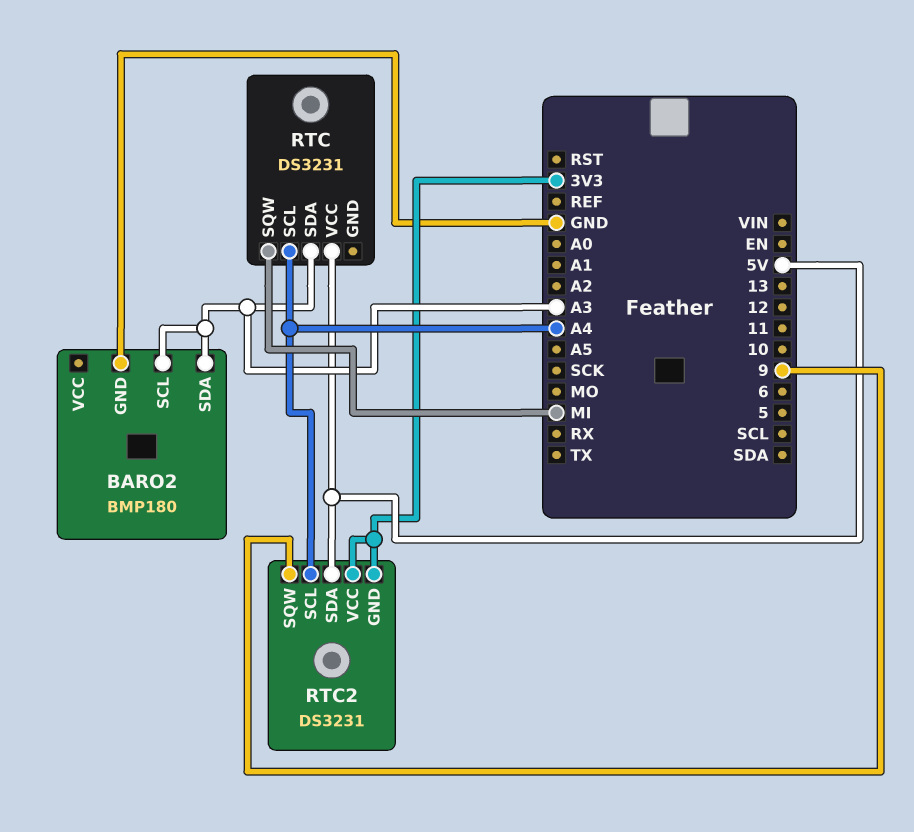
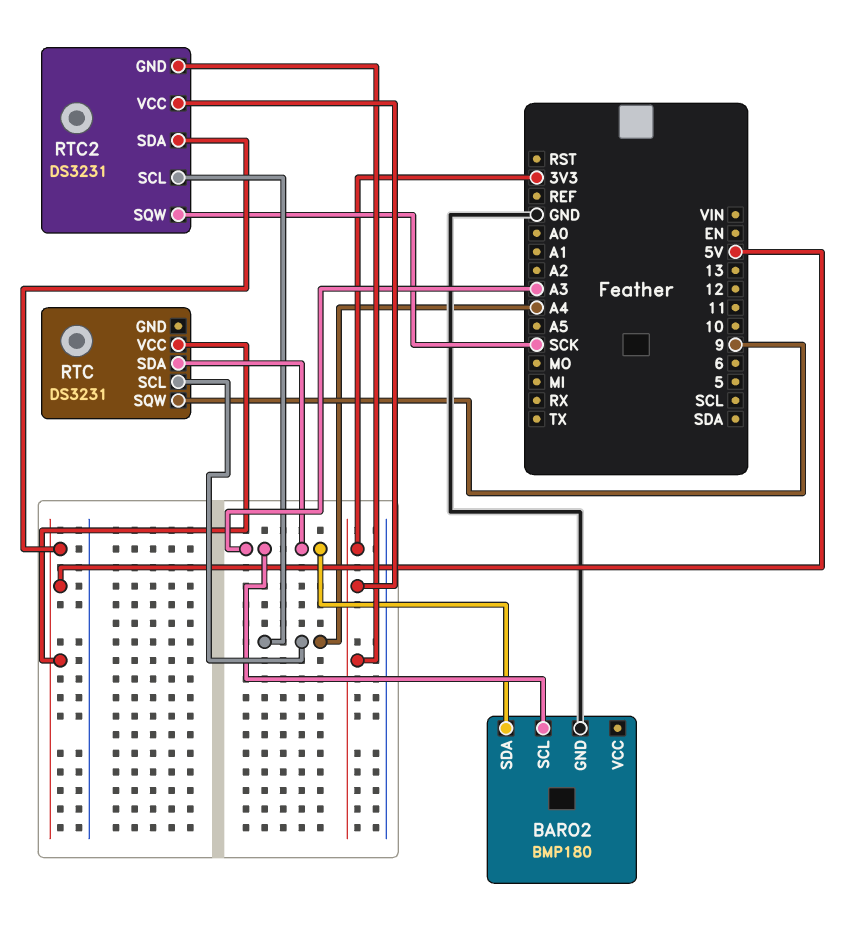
RTC pin SQW: MI -> 9
RTC2 pin SQW: 9 -> SCK

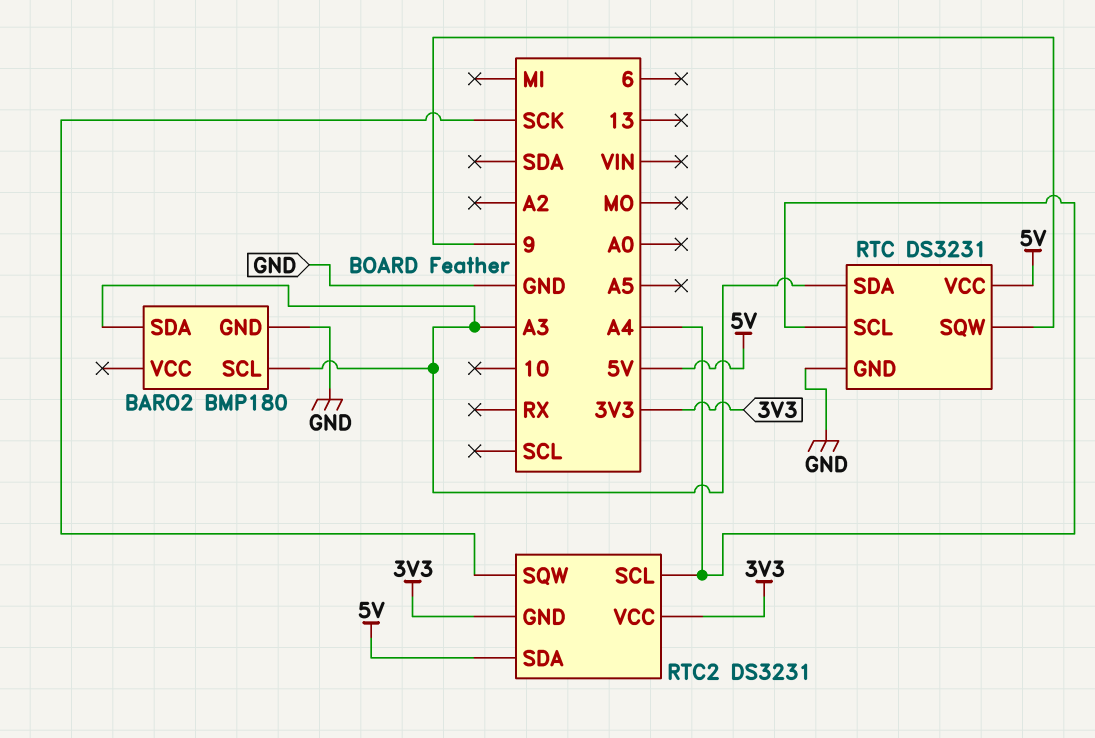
RTC pin GND: none -> GND

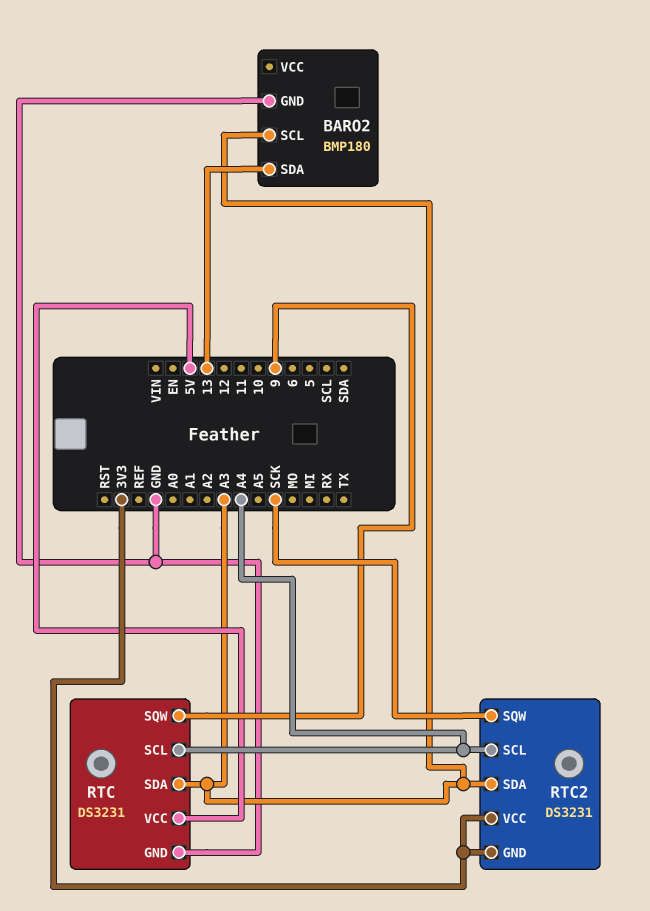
BARO2 pin SDA: A3 -> 13
RTC2 pin SDA: 5V -> A3

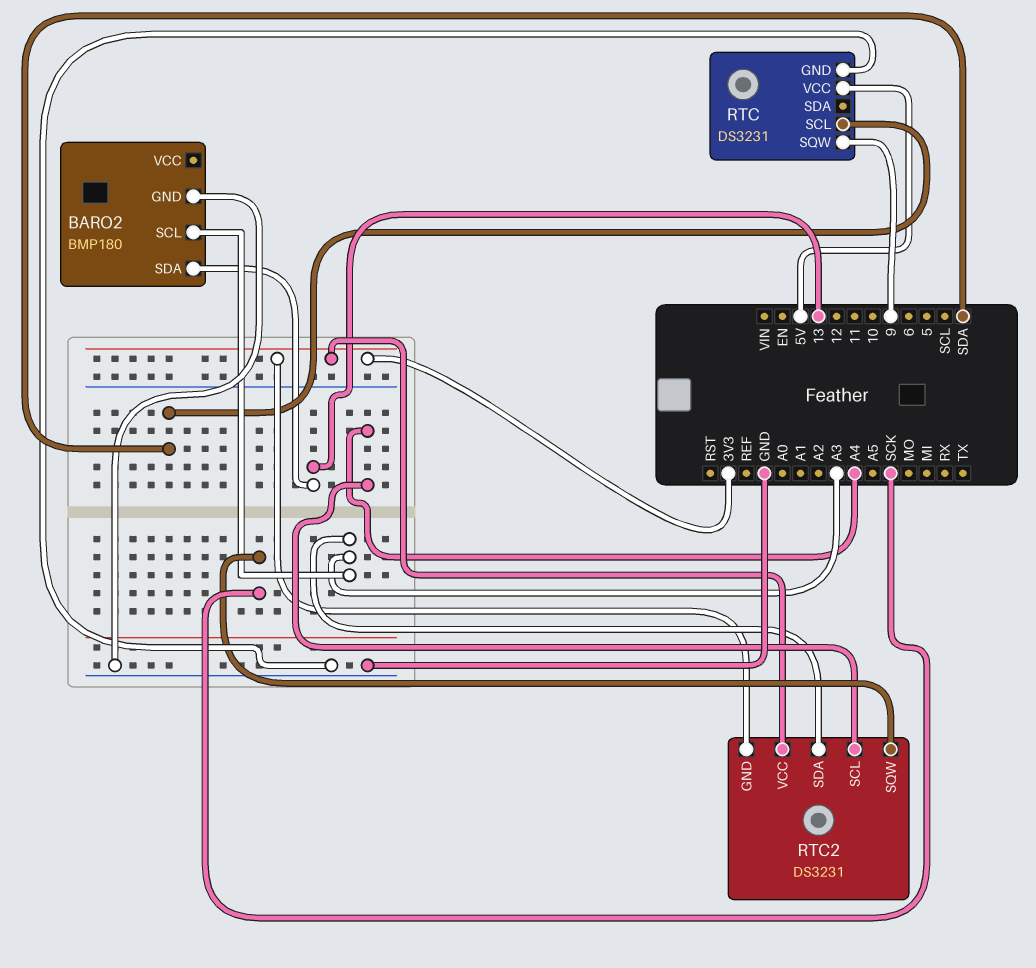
RTC pin SCL: A4 -> SDA
RTC pin SDA: A3 -> none

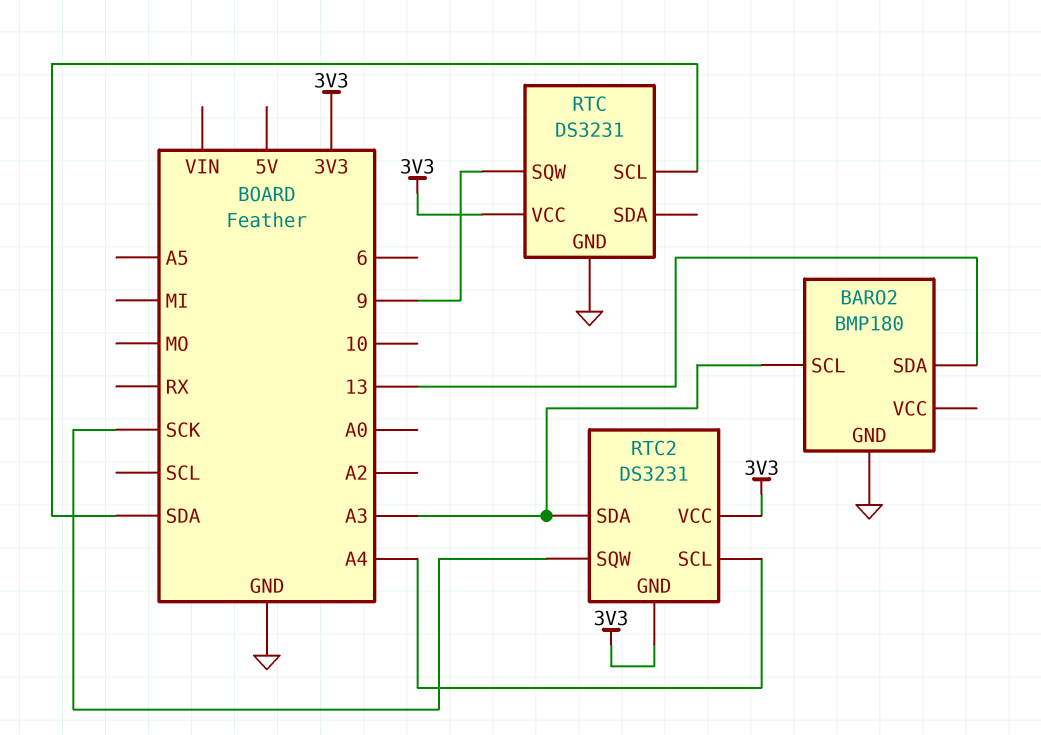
RTC pin VCC: 5V -> 3V3

